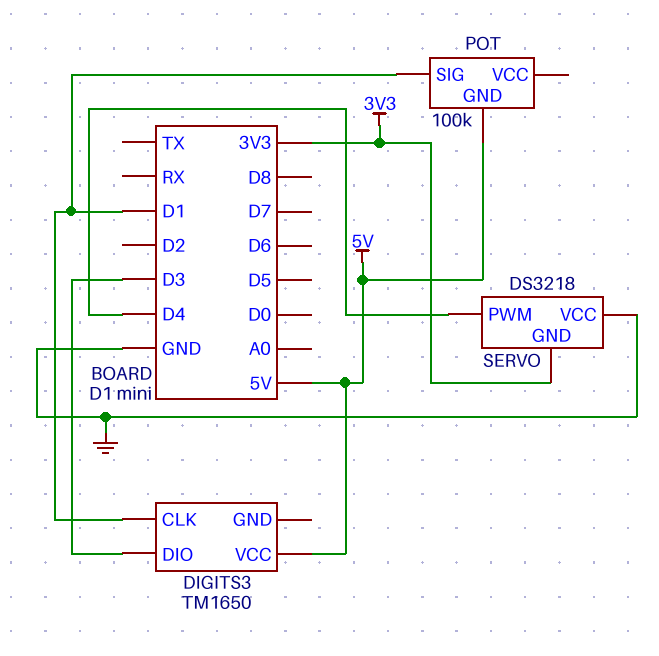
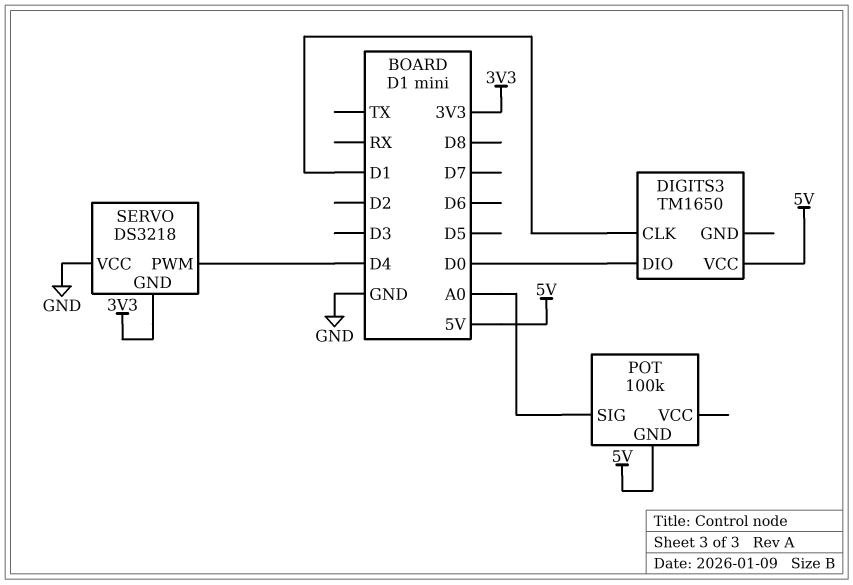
DIGITS3 pin DIO: D3 -> D0
POT pin SIG: D1 -> A0

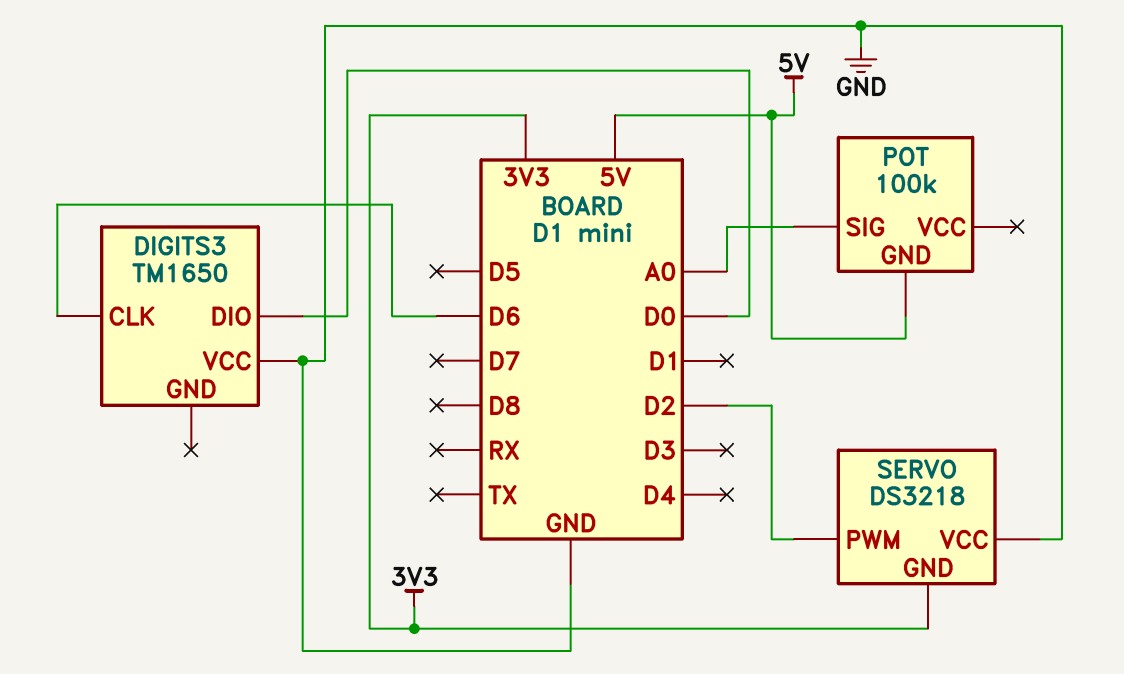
DIGITS3 pin CLK: D1 -> D6
DIGITS3 pin VCC: 5V -> GND
SERVO pin PWM: D4 -> D2

